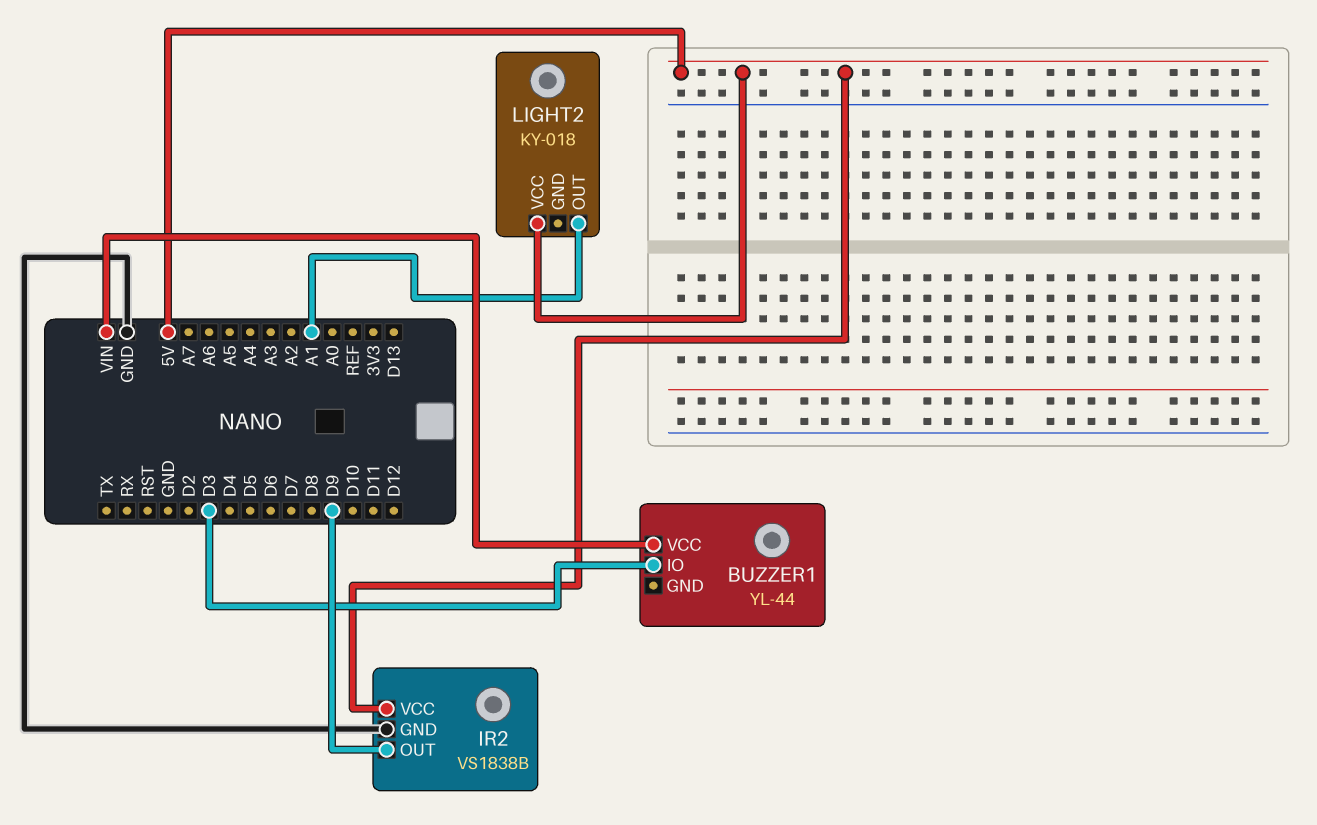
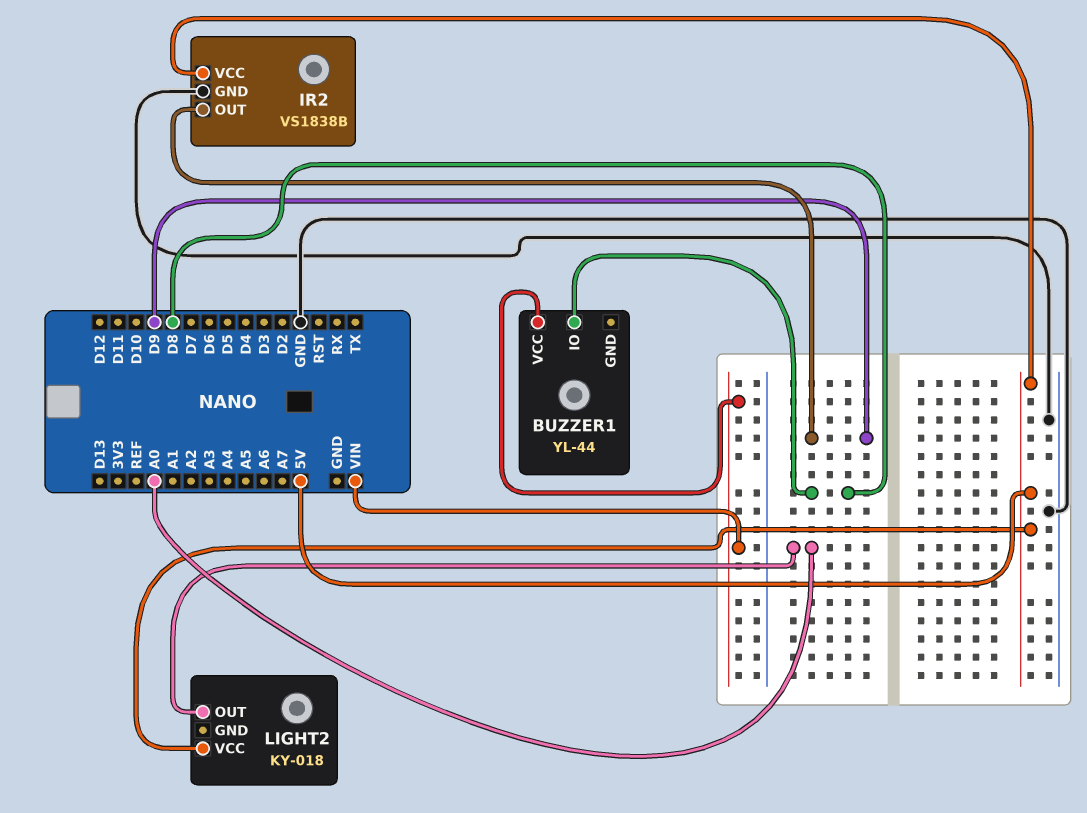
BUZZER1 pin IO: D3 -> D8
LIGHT2 pin OUT: A1 -> A0

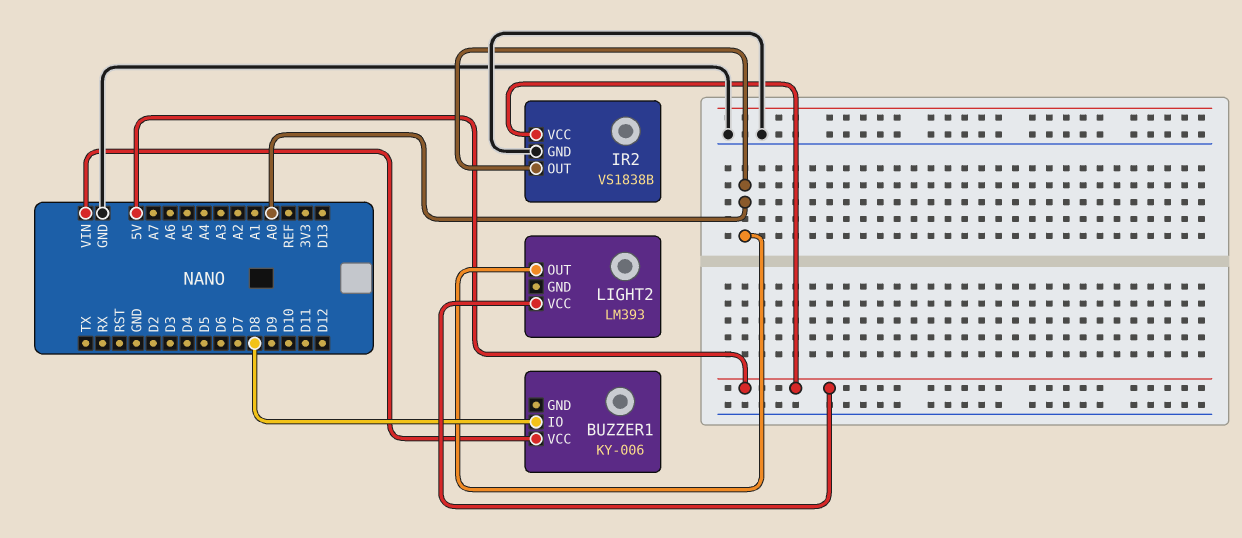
BUZZER1: YL-44 -> KY-006
IR2 pin OUT: D9 -> A0
LIGHT2: KY-018 -> LM393

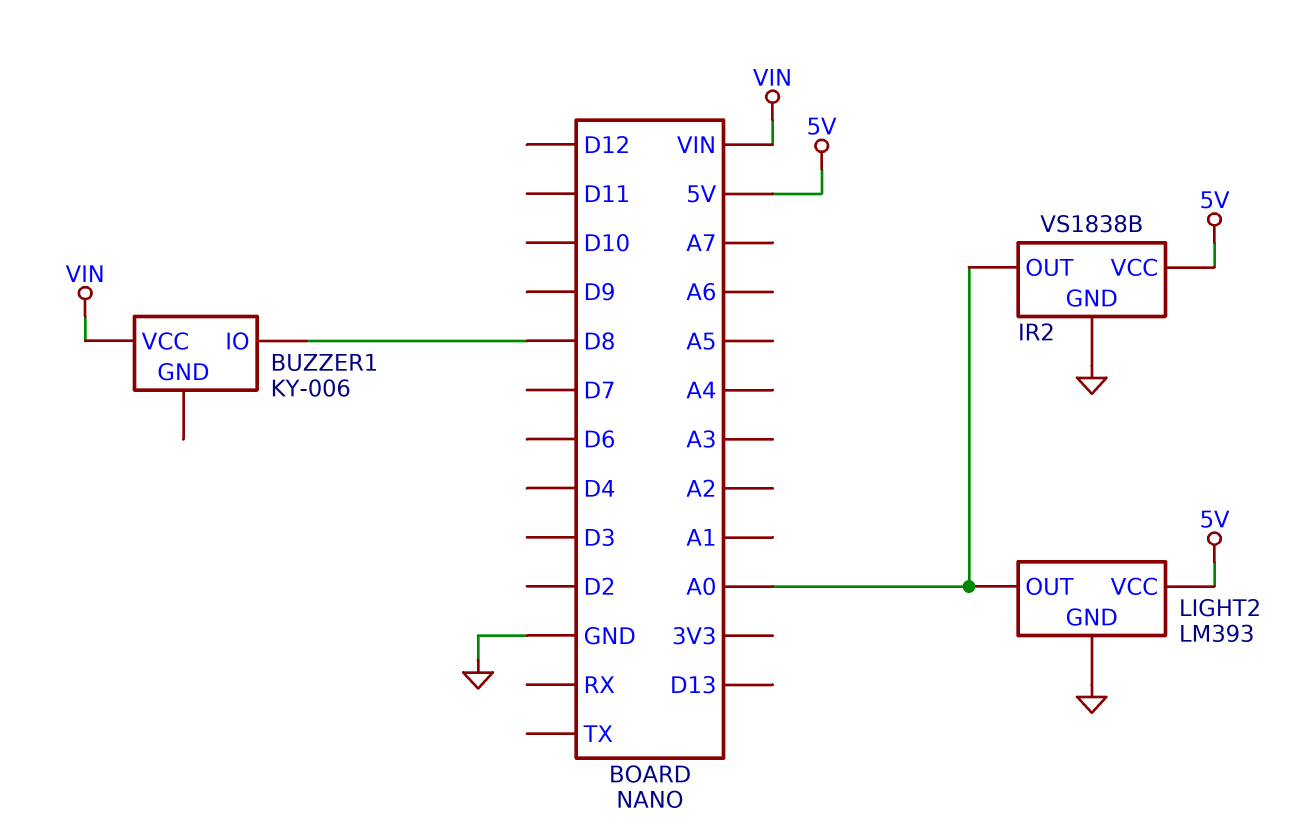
LIGHT2 pin GND: none -> GND

